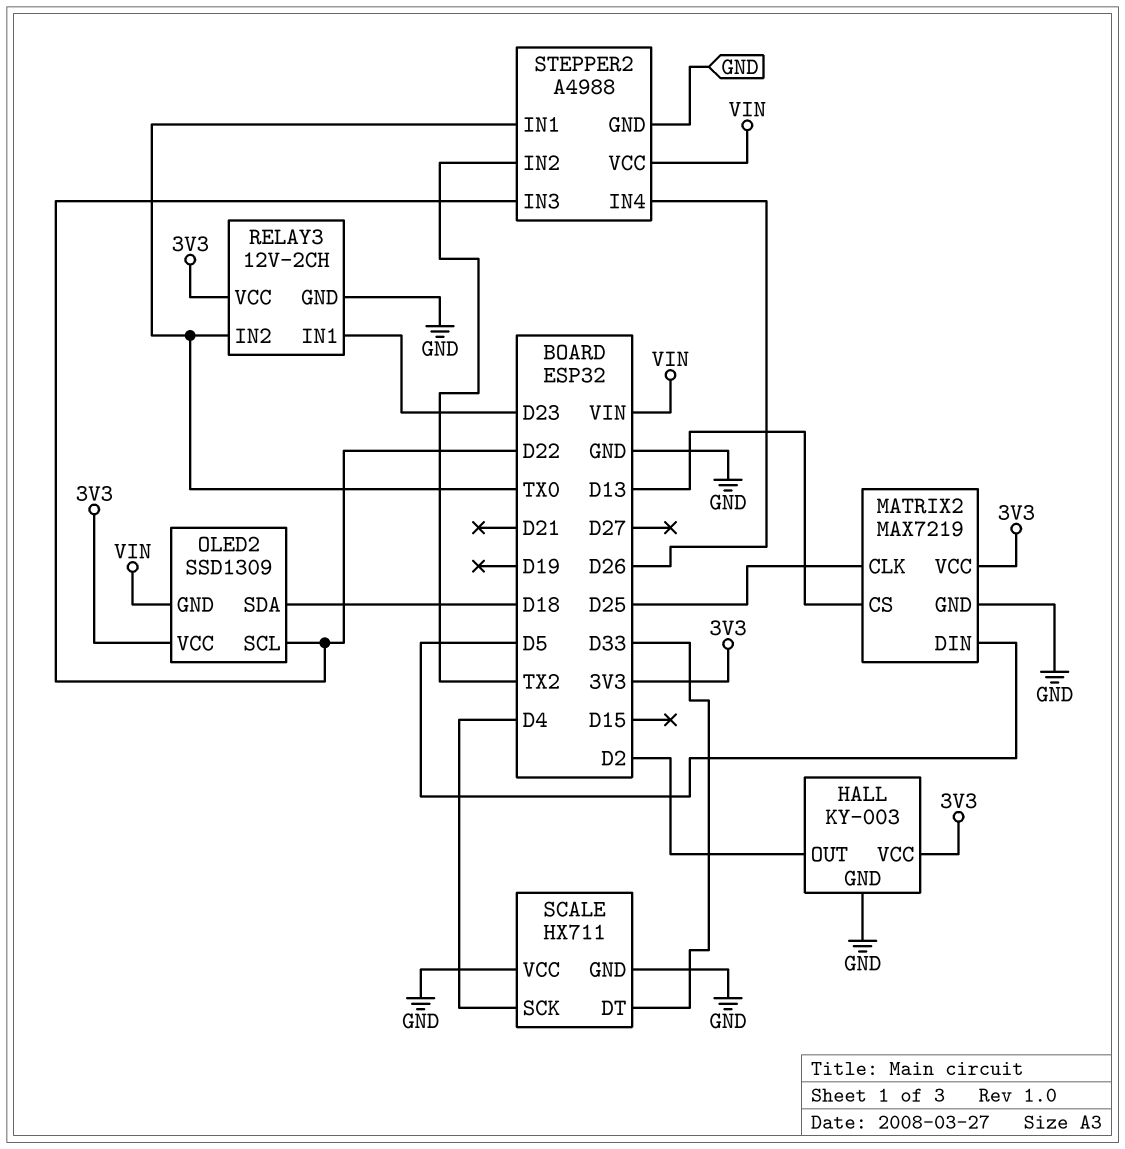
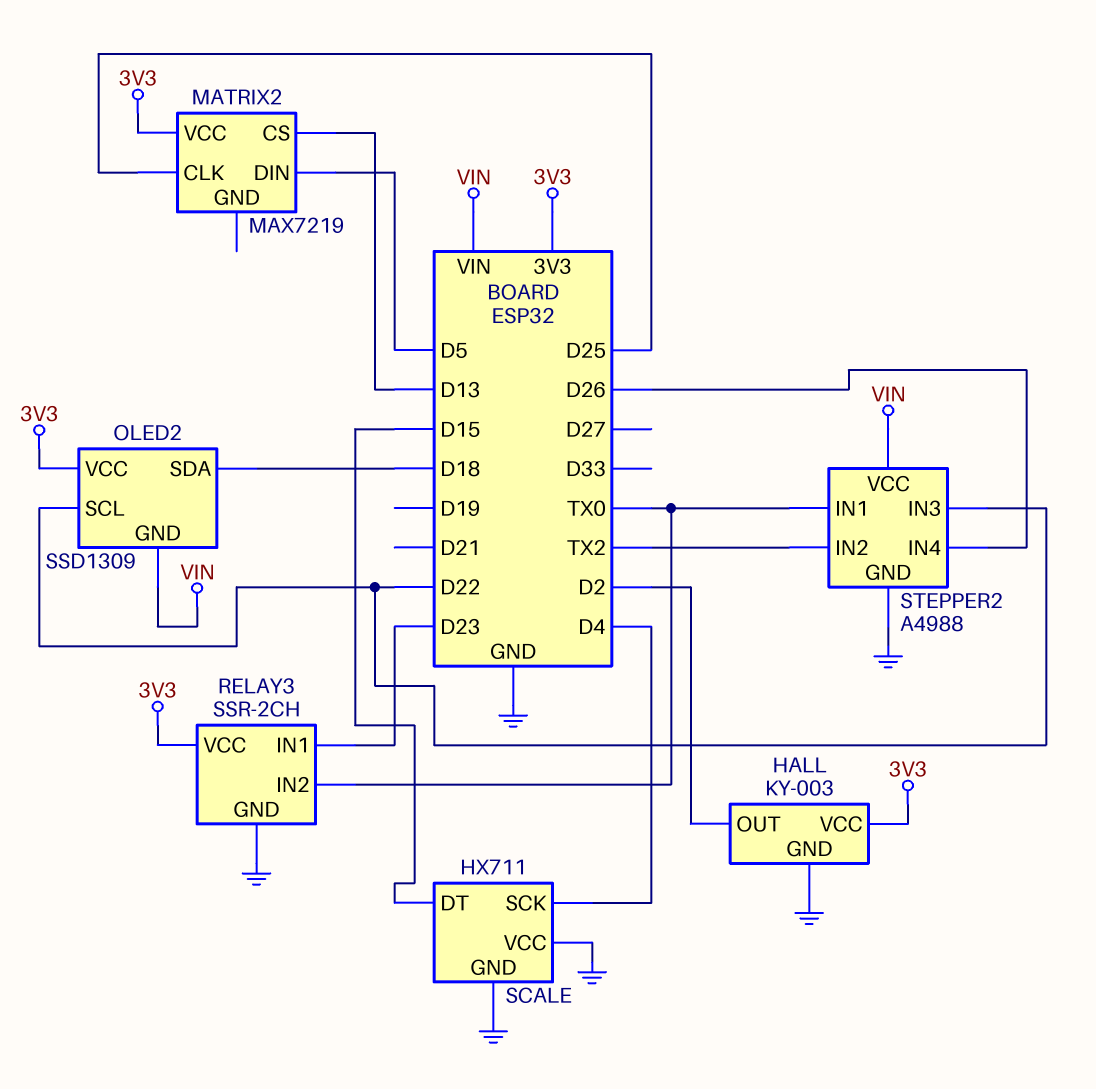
MATRIX2 pin GND: GND -> none
RELAY3: 12V-2CH -> SSR-2CH
SCALE pin DT: D33 -> D15

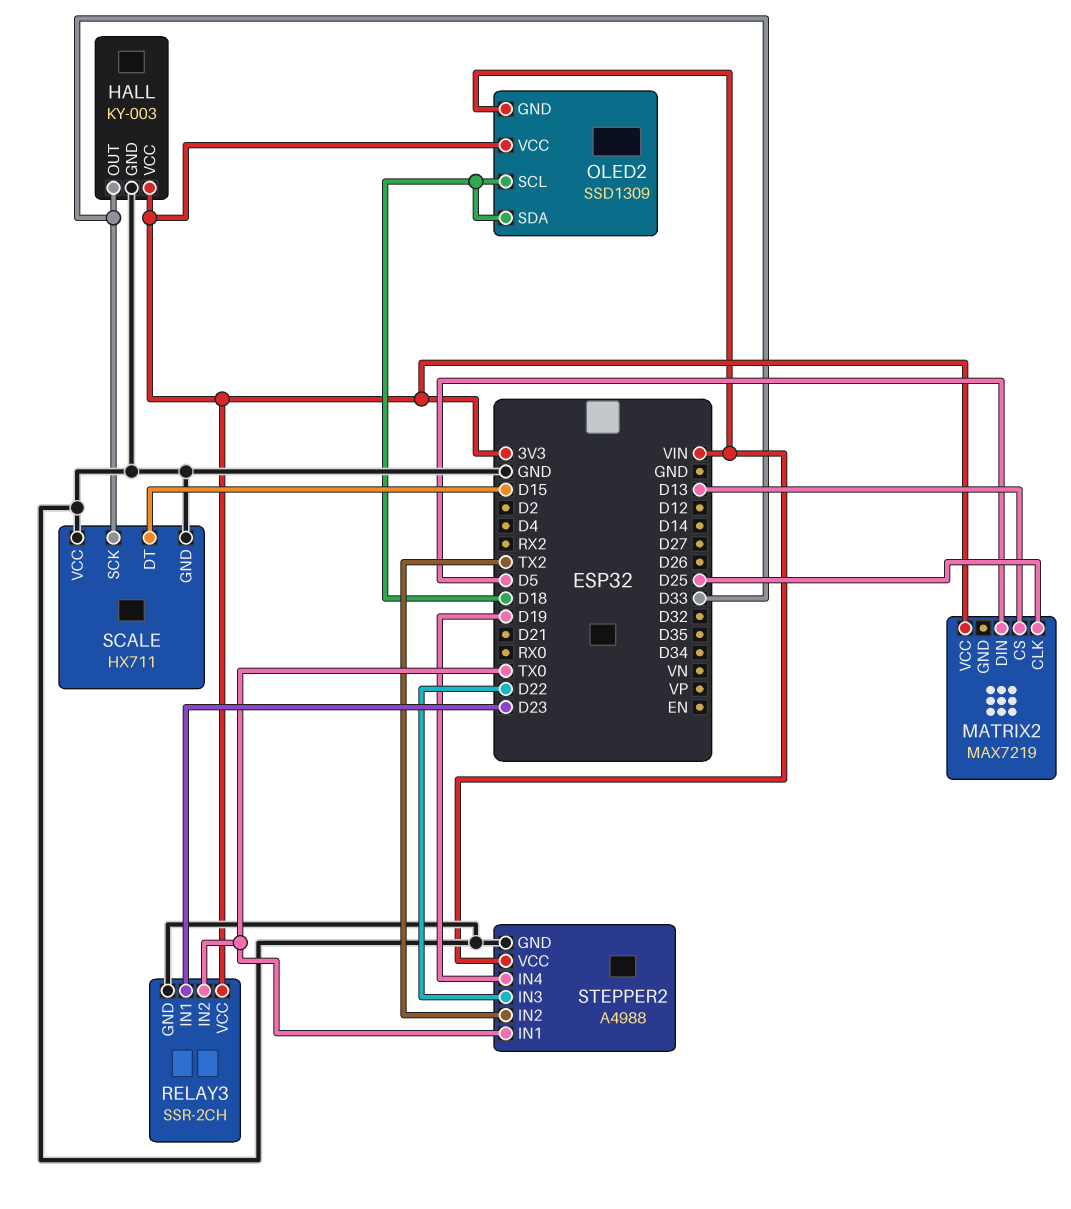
HALL pin OUT: D2 -> D33
OLED2 pin SCL: D22 -> D18
SCALE pin SCK: D4 -> D33
STEPPER2 pin IN4: D26 -> D19

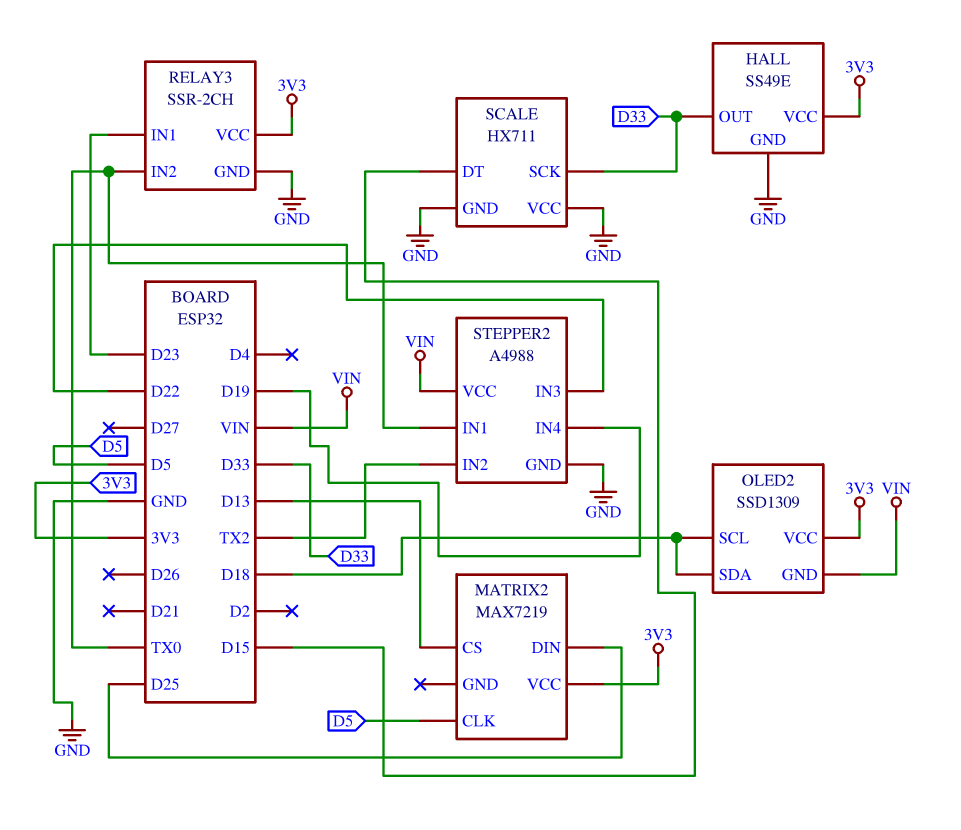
HALL: KY-003 -> SS49E
MATRIX2 pin CLK: D25 -> D5
MATRIX2 pin DIN: D5 -> D25

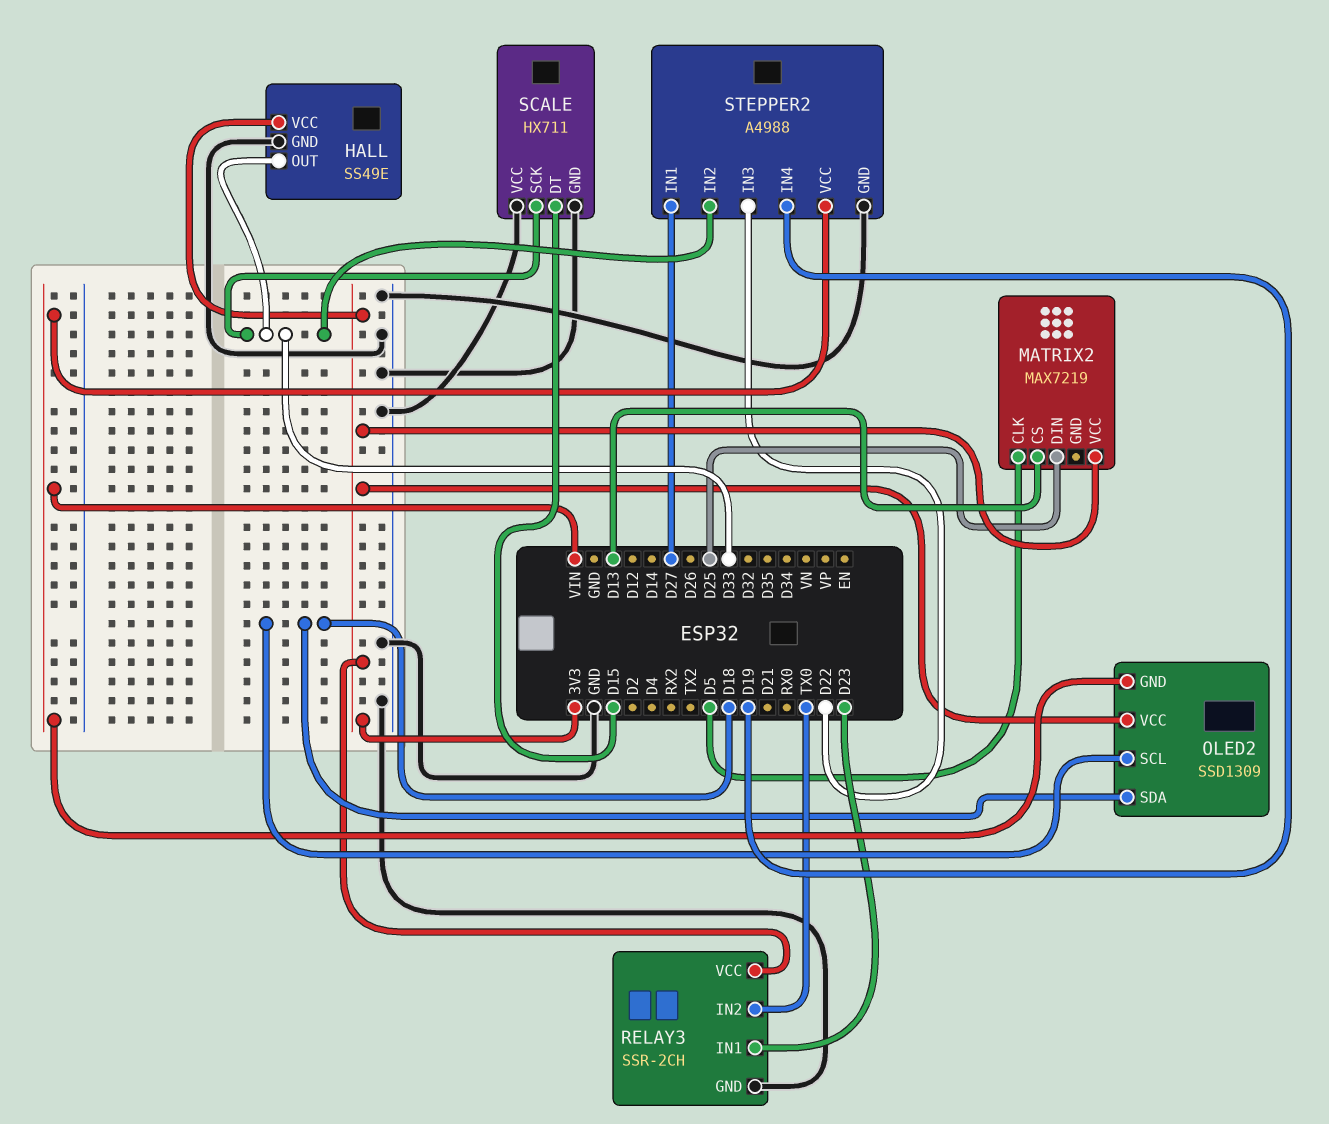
STEPPER2 pin IN1: TX0 -> D27
STEPPER2 pin IN2: TX2 -> D33

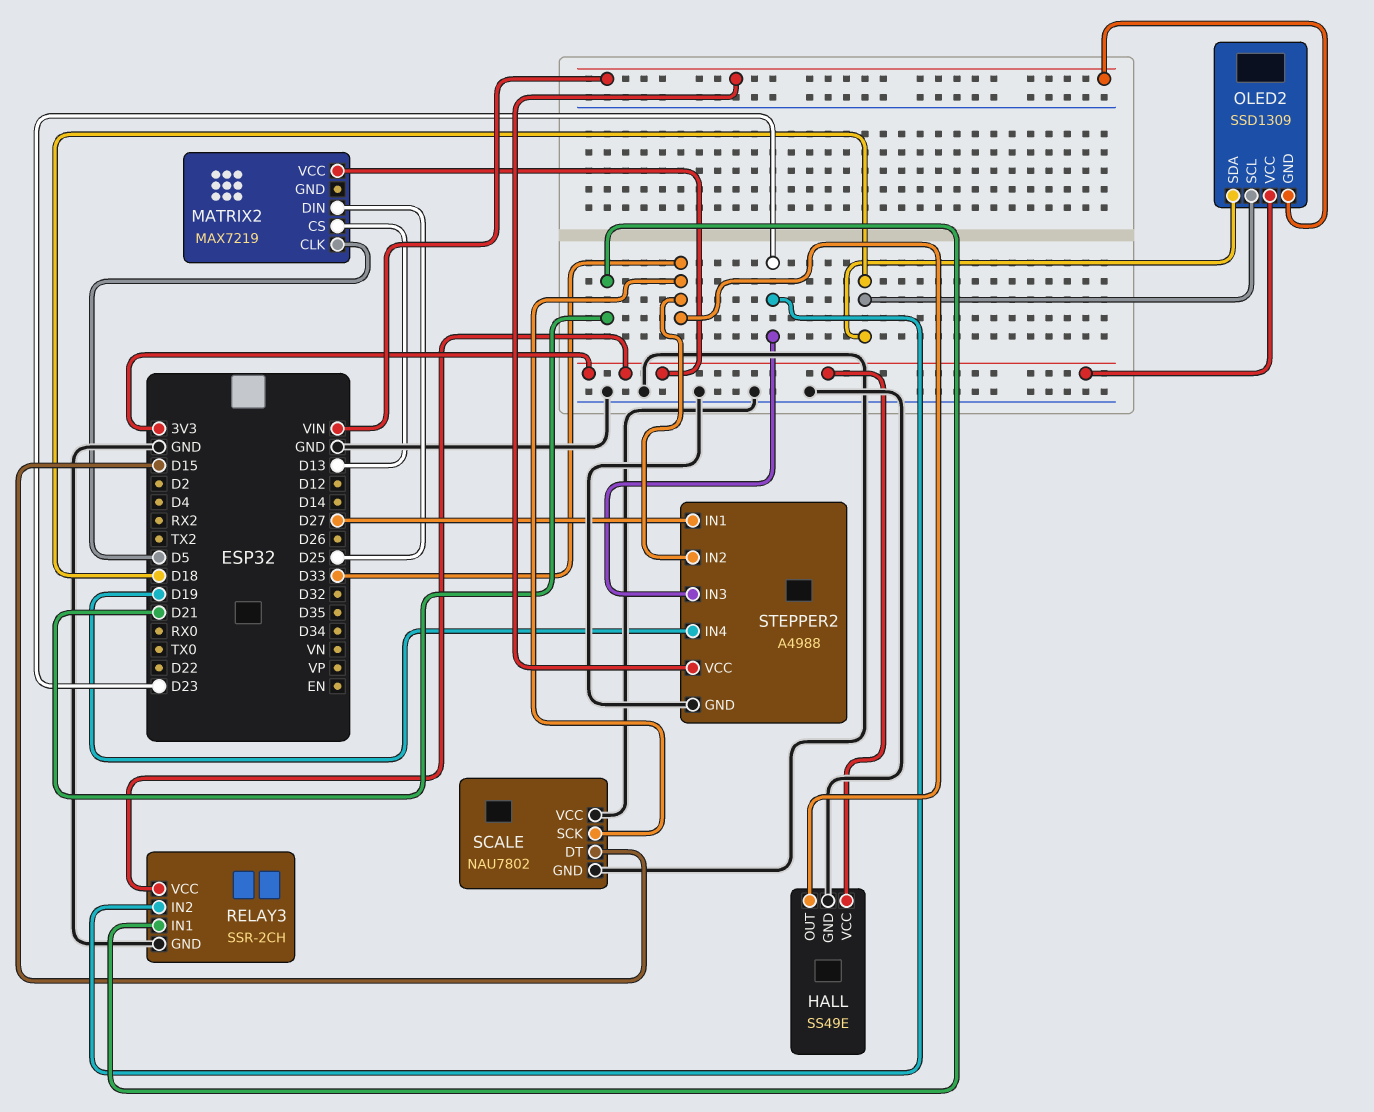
RELAY3 pin IN1: D23 -> D21
RELAY3 pin IN2: TX0 -> D23
SCALE: HX711 -> NAU7802
STEPPER2 pin IN3: D22 -> D23

